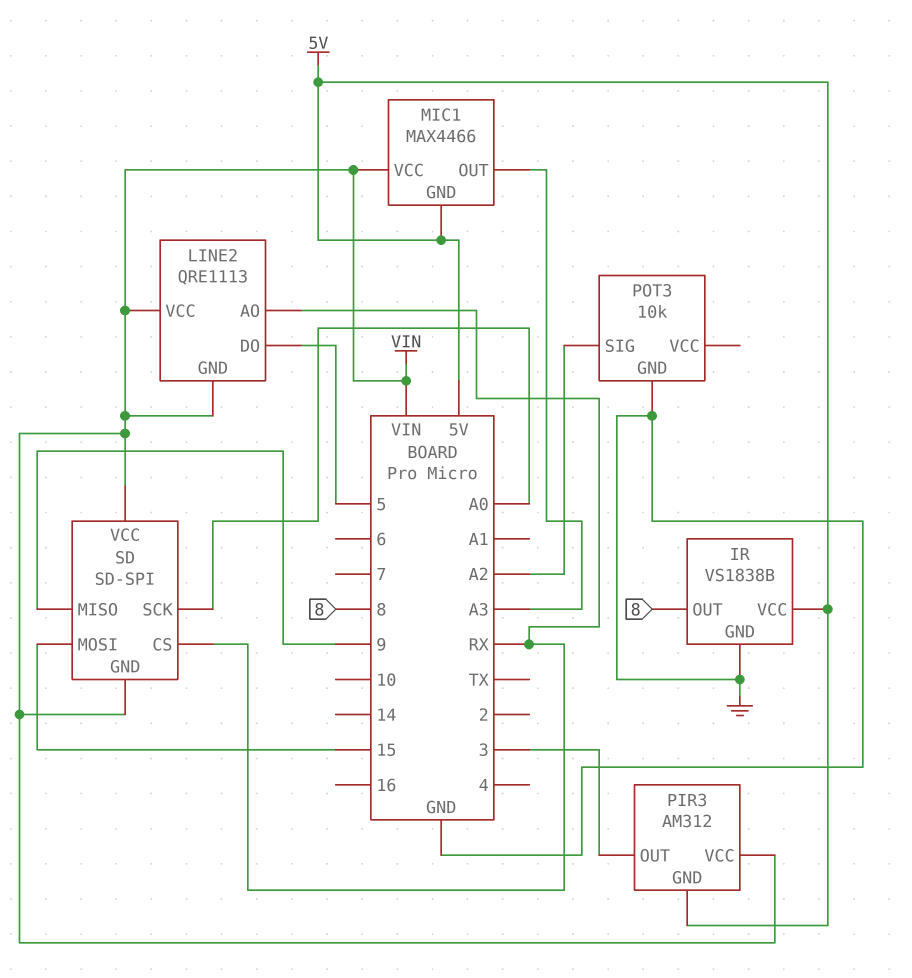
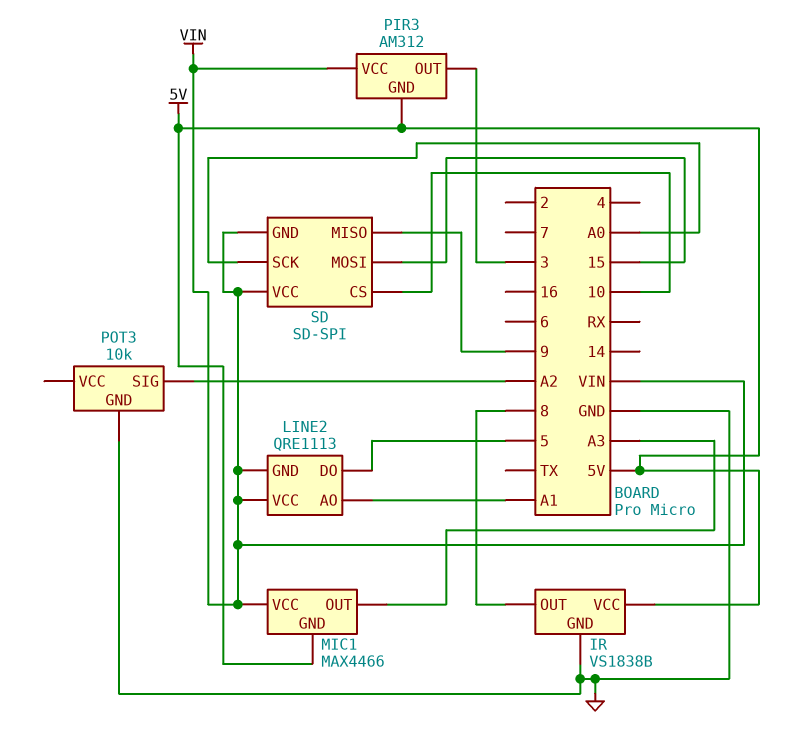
LINE2 pin AO: RX -> A1
SD pin CS: RX -> 10

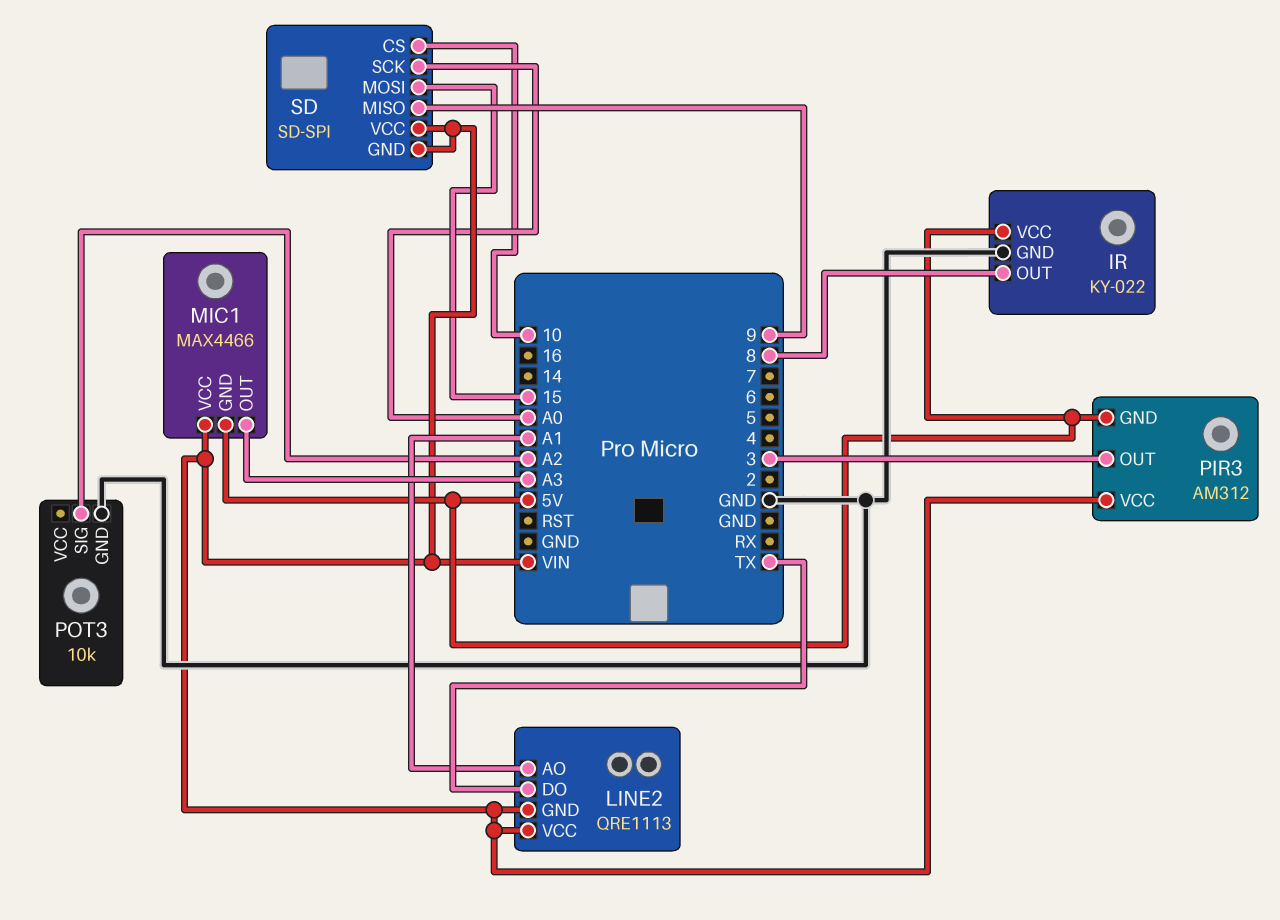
IR: VS1838B -> KY-022
LINE2 pin DO: 5 -> TX

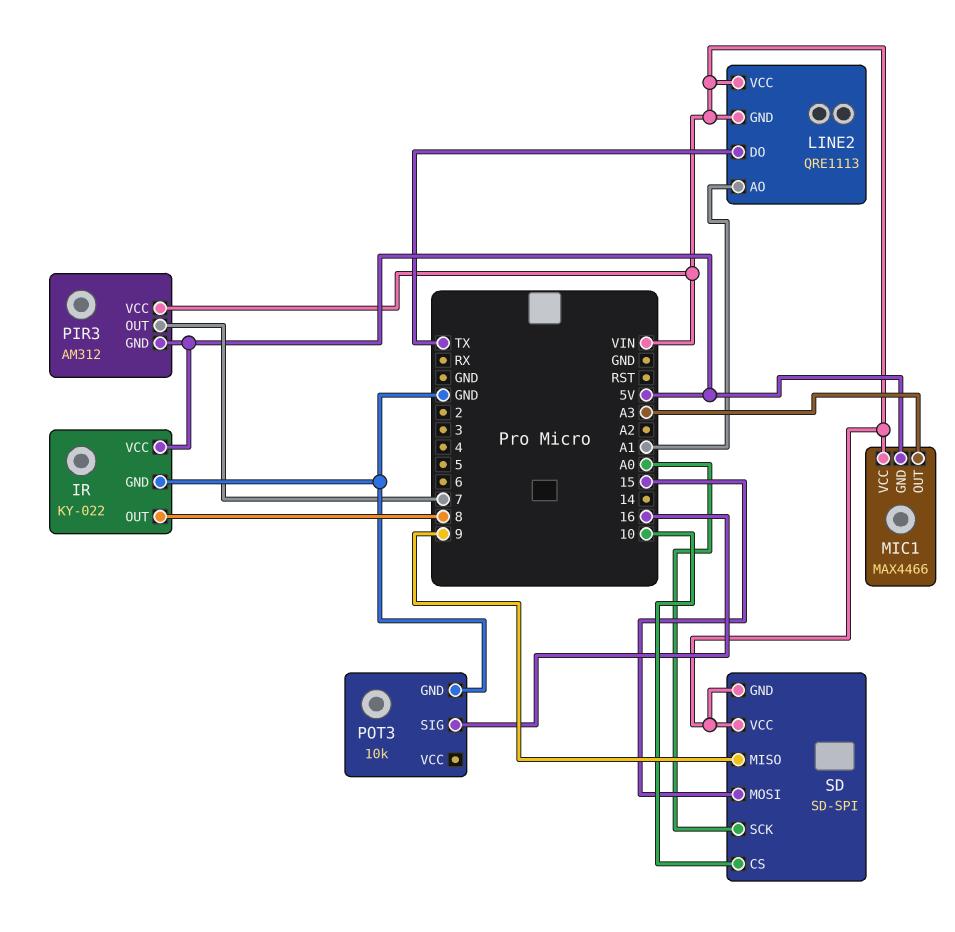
PIR3 pin OUT: 3 -> 7
POT3 pin SIG: A2 -> 16

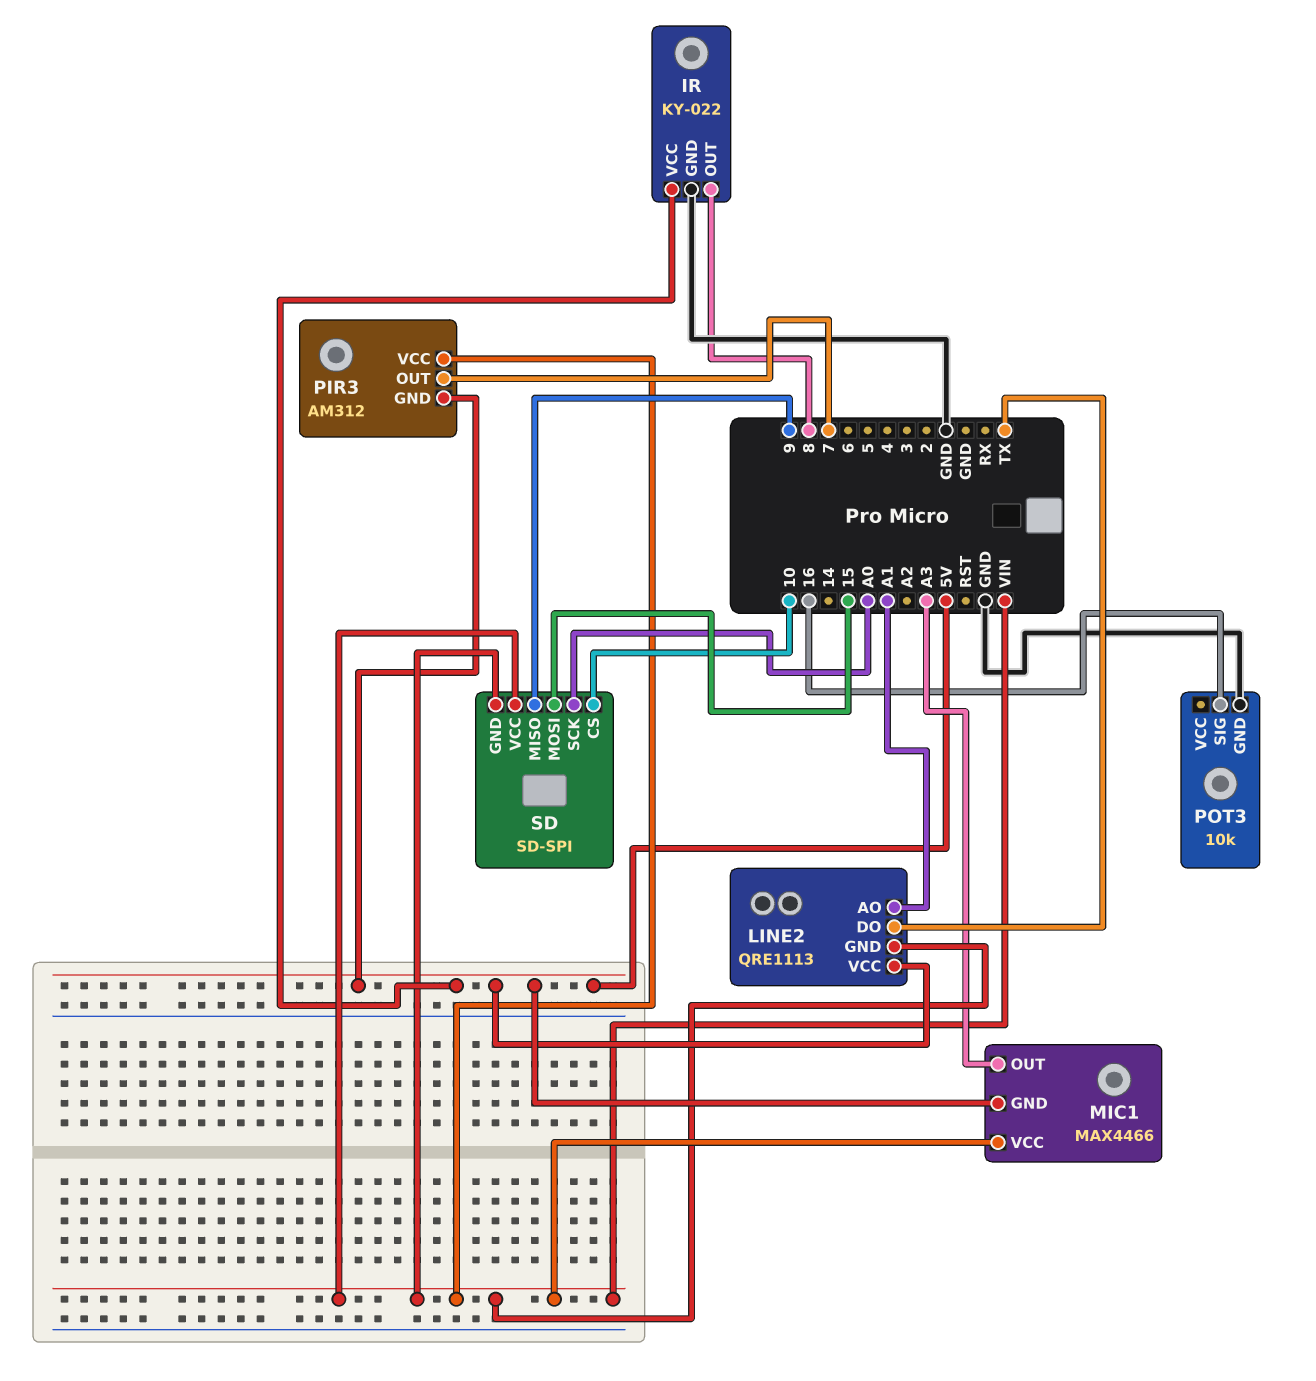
LINE2 pin VCC: VIN -> 5V

